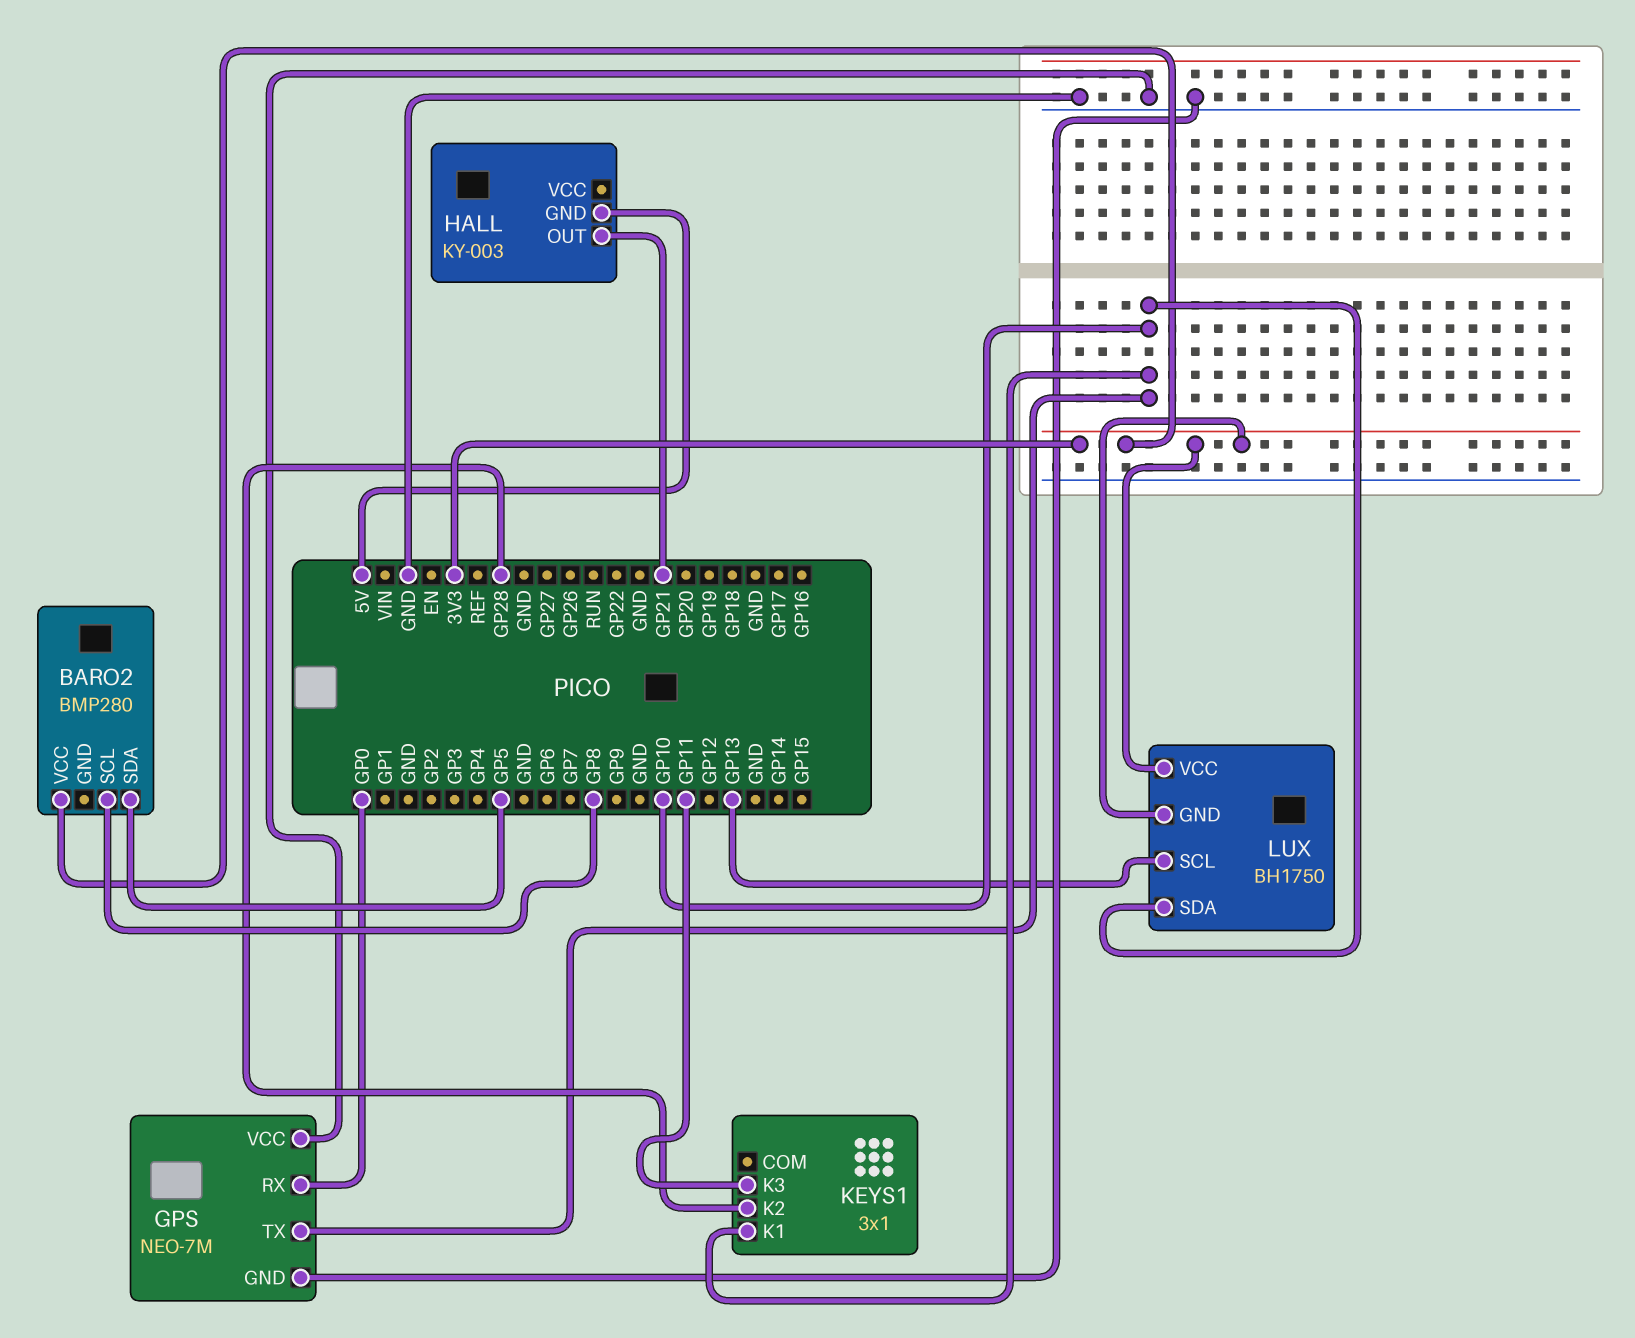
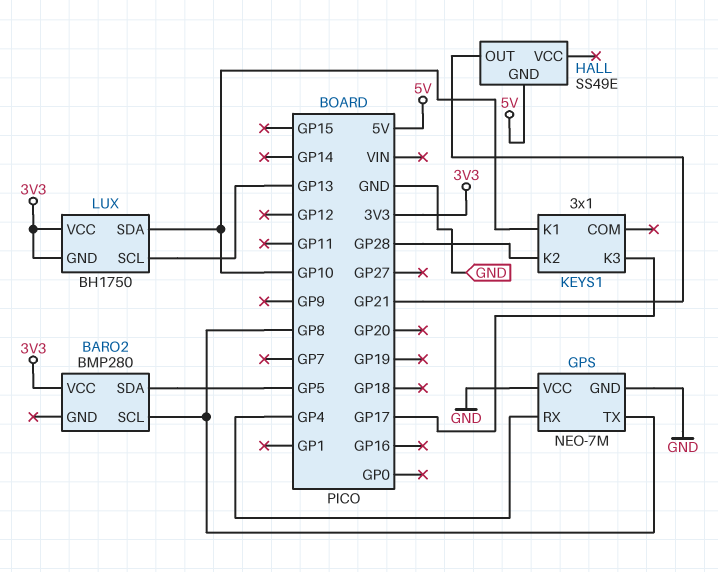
GPS pin RX: GP0 -> GP4
GPS pin TX: GP10 -> GP8
HALL: KY-003 -> SS49E
KEYS1 pin K3: GP11 -> GP17

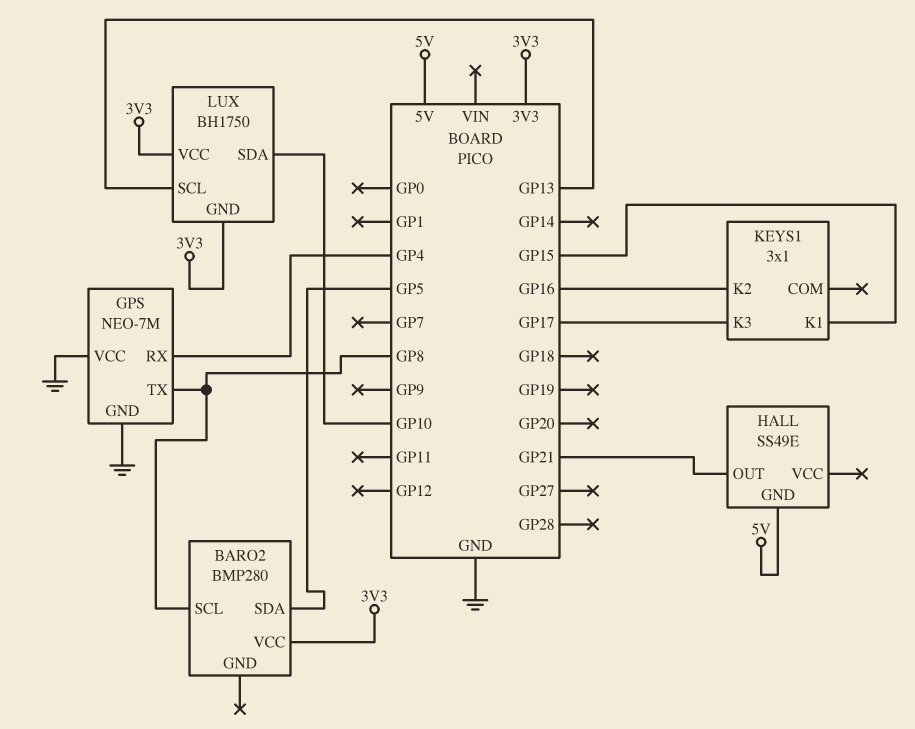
KEYS1 pin K1: GP10 -> GP15
KEYS1 pin K2: GP28 -> GP16

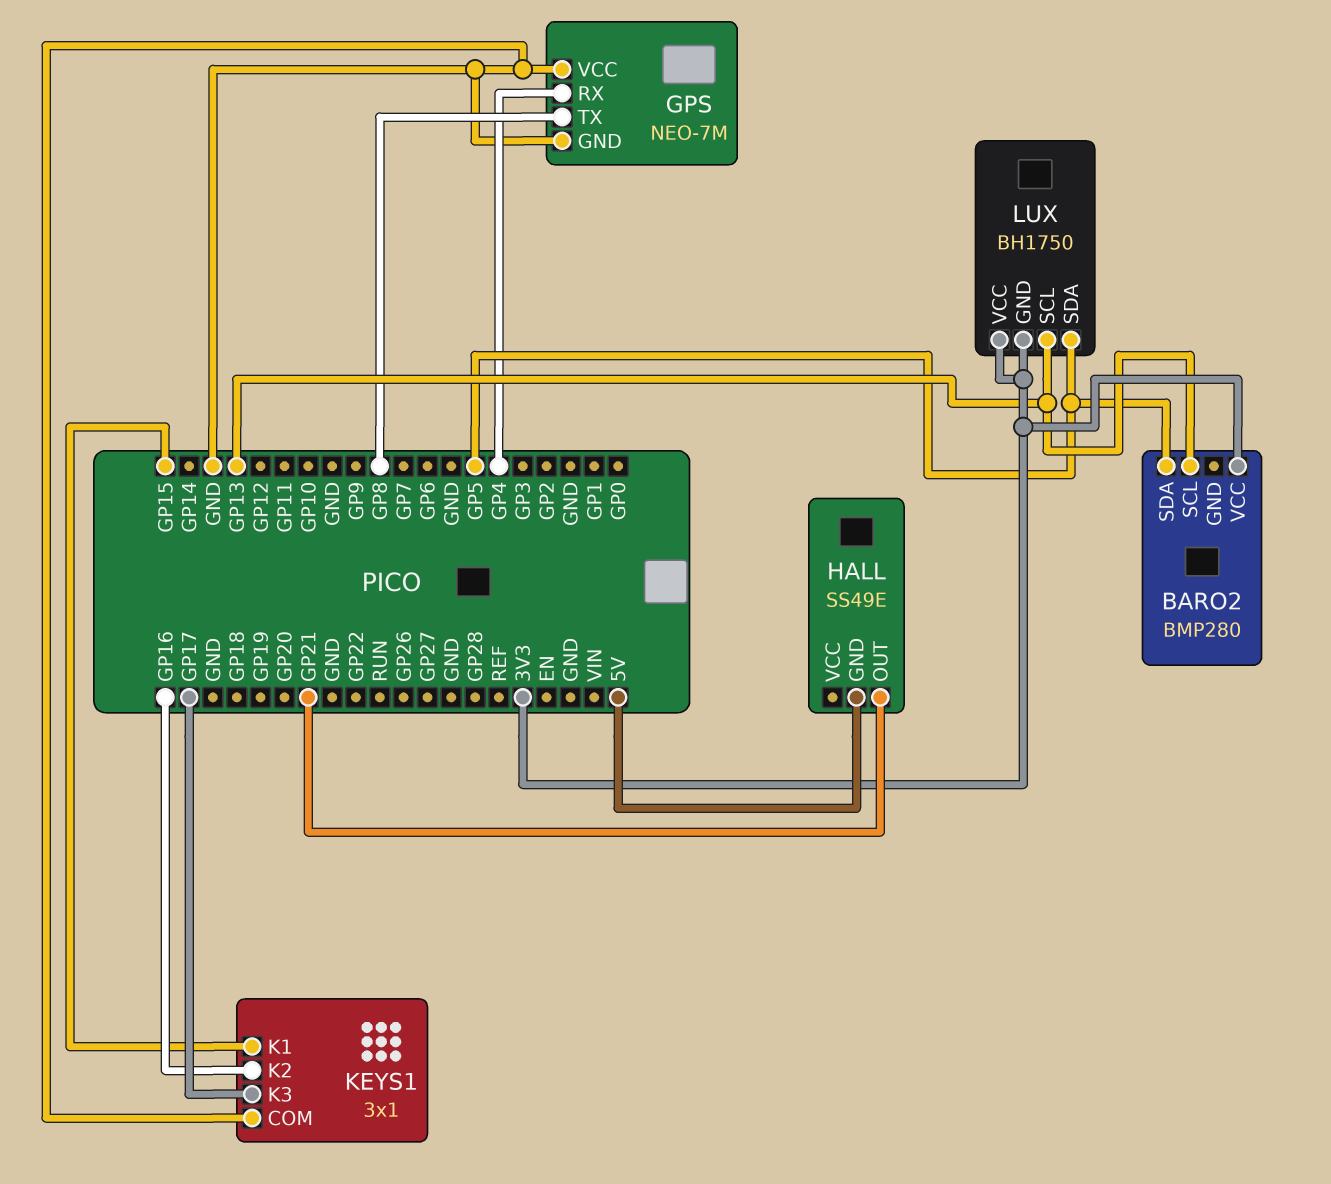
BARO2 pin SCL: GP8 -> GP13
KEYS1 pin COM: none -> GND
LUX pin SDA: GP10 -> GP5

